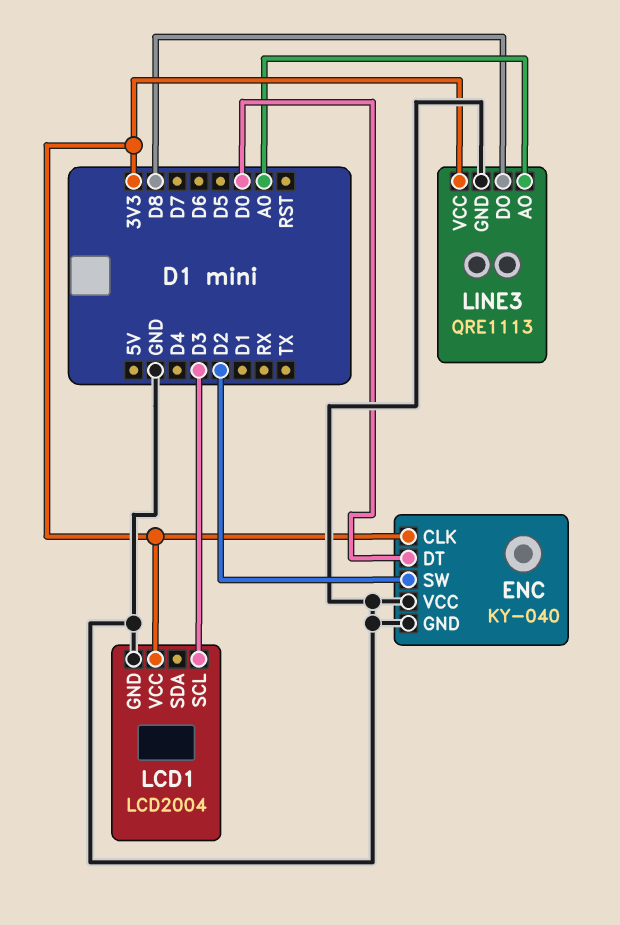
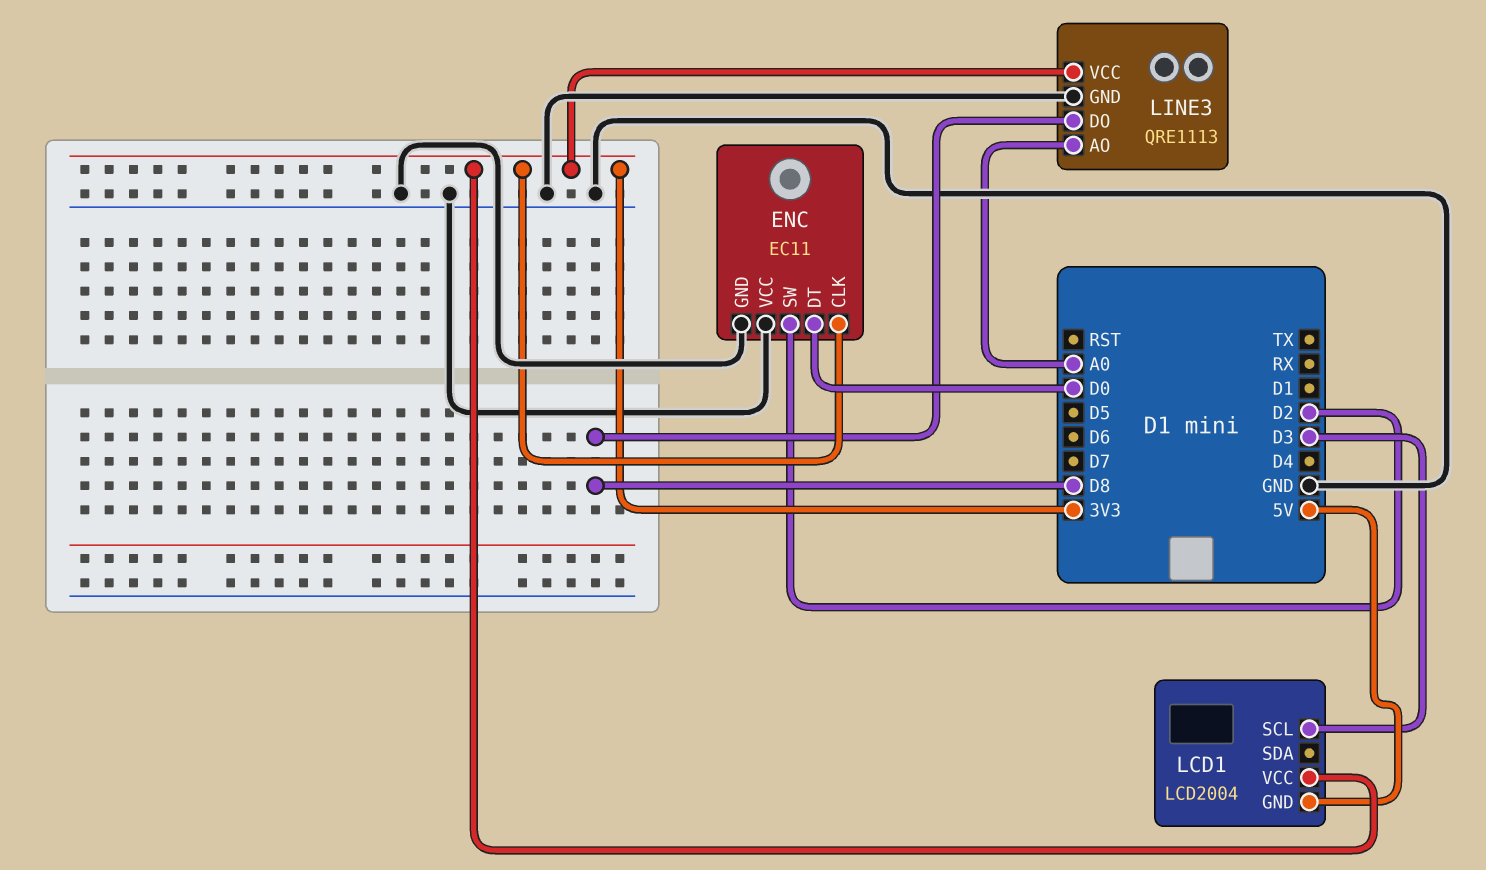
ENC: KY-040 -> EC11
LCD1 pin GND: GND -> 5V

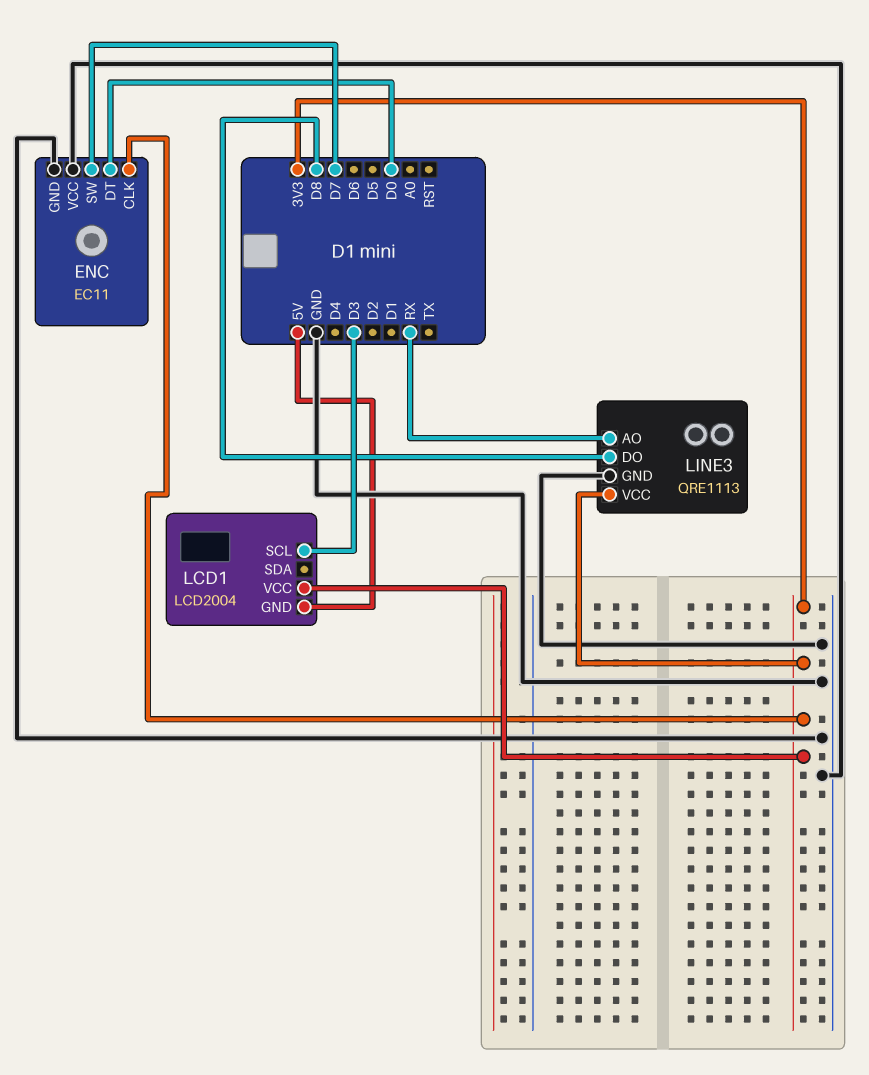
ENC pin SW: D2 -> D7
LINE3 pin AO: A0 -> RX

